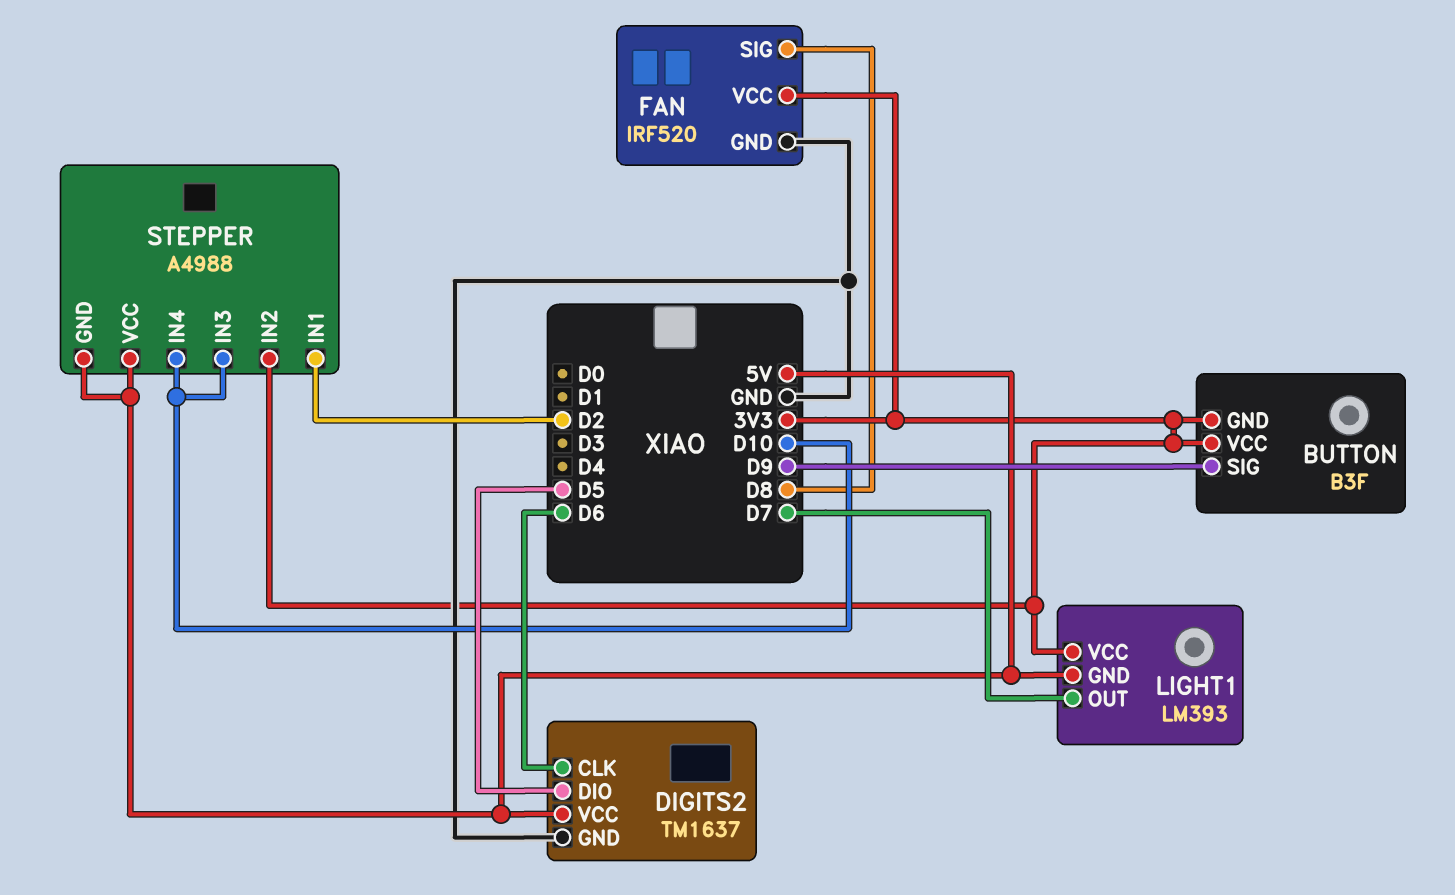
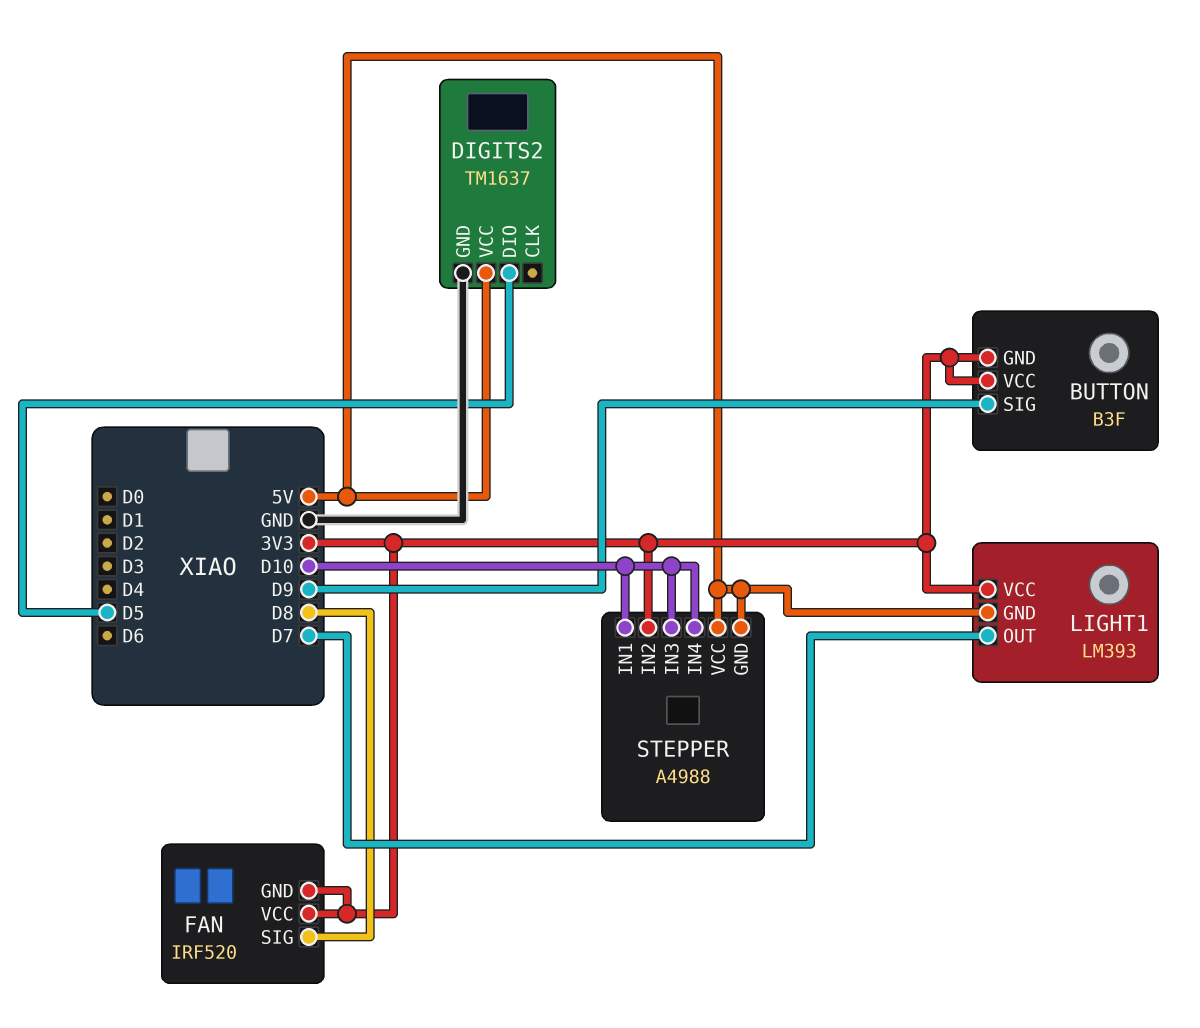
DIGITS2 pin CLK: D6 -> none
FAN pin GND: GND -> 3V3
STEPPER pin IN1: D2 -> D10

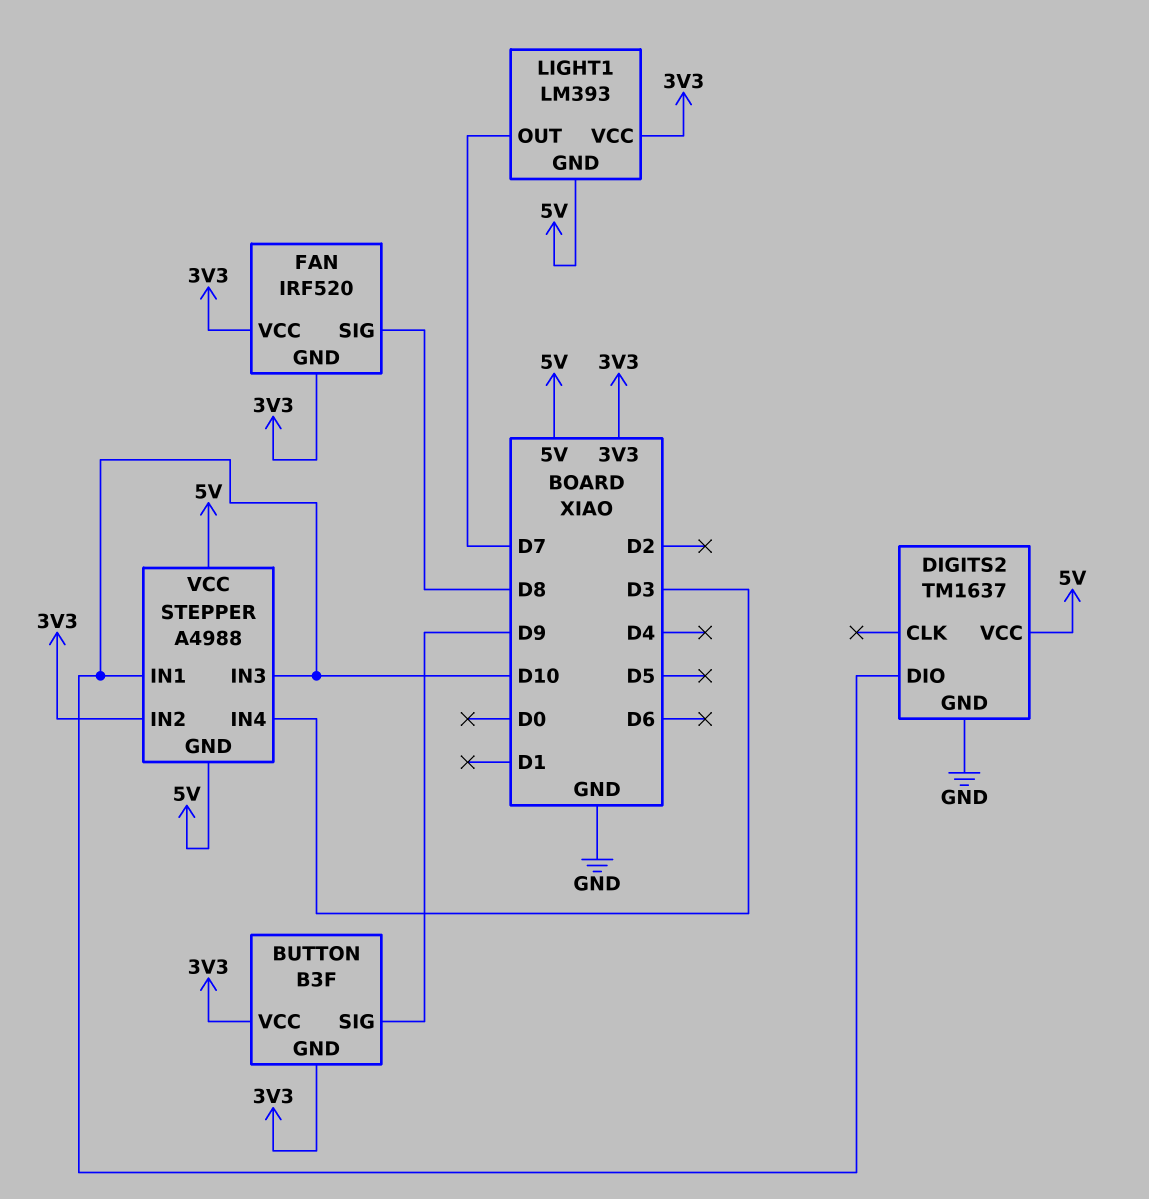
DIGITS2 pin DIO: D5 -> D10
STEPPER pin IN4: D10 -> D3

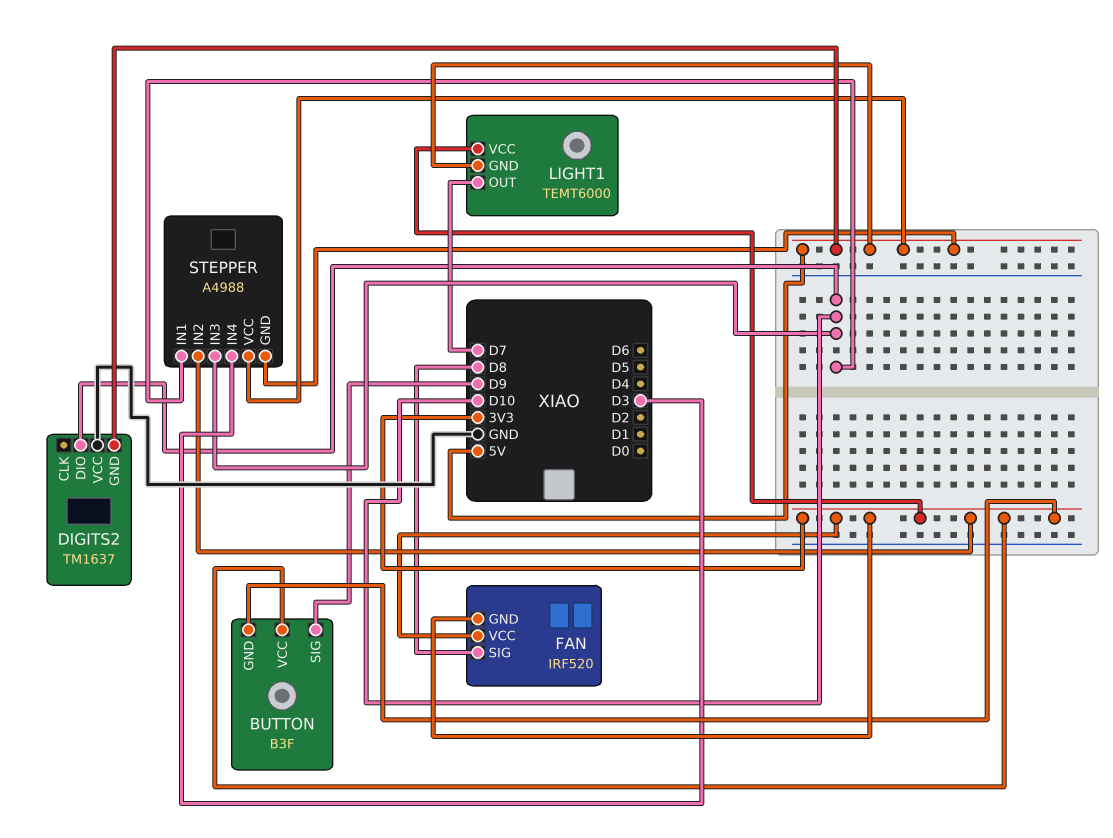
DIGITS2 pin GND: GND -> 5V
DIGITS2 pin VCC: 5V -> GND
LIGHT1: LM393 -> TEMT6000

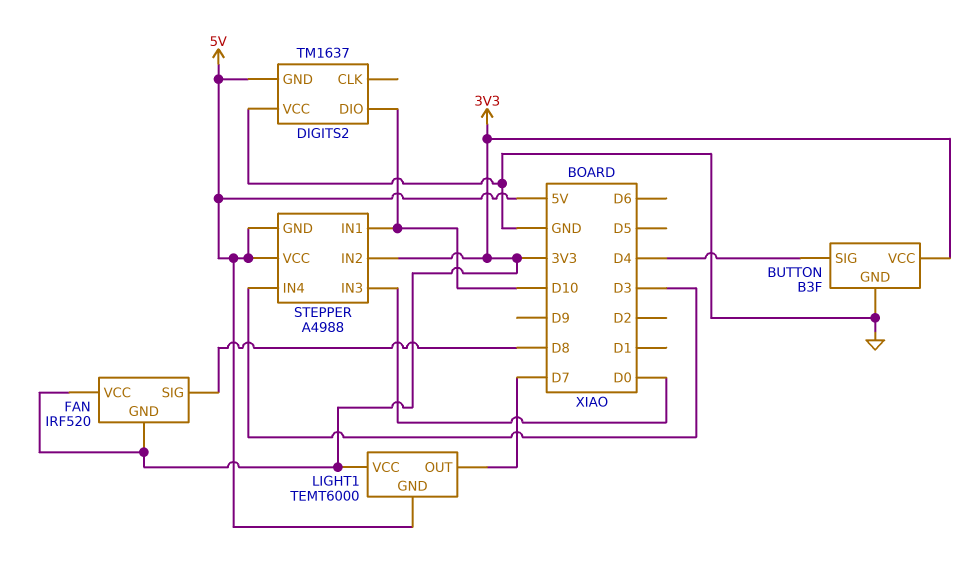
BUTTON pin GND: 3V3 -> GND
BUTTON pin SIG: D9 -> D4
STEPPER pin IN3: D10 -> D0

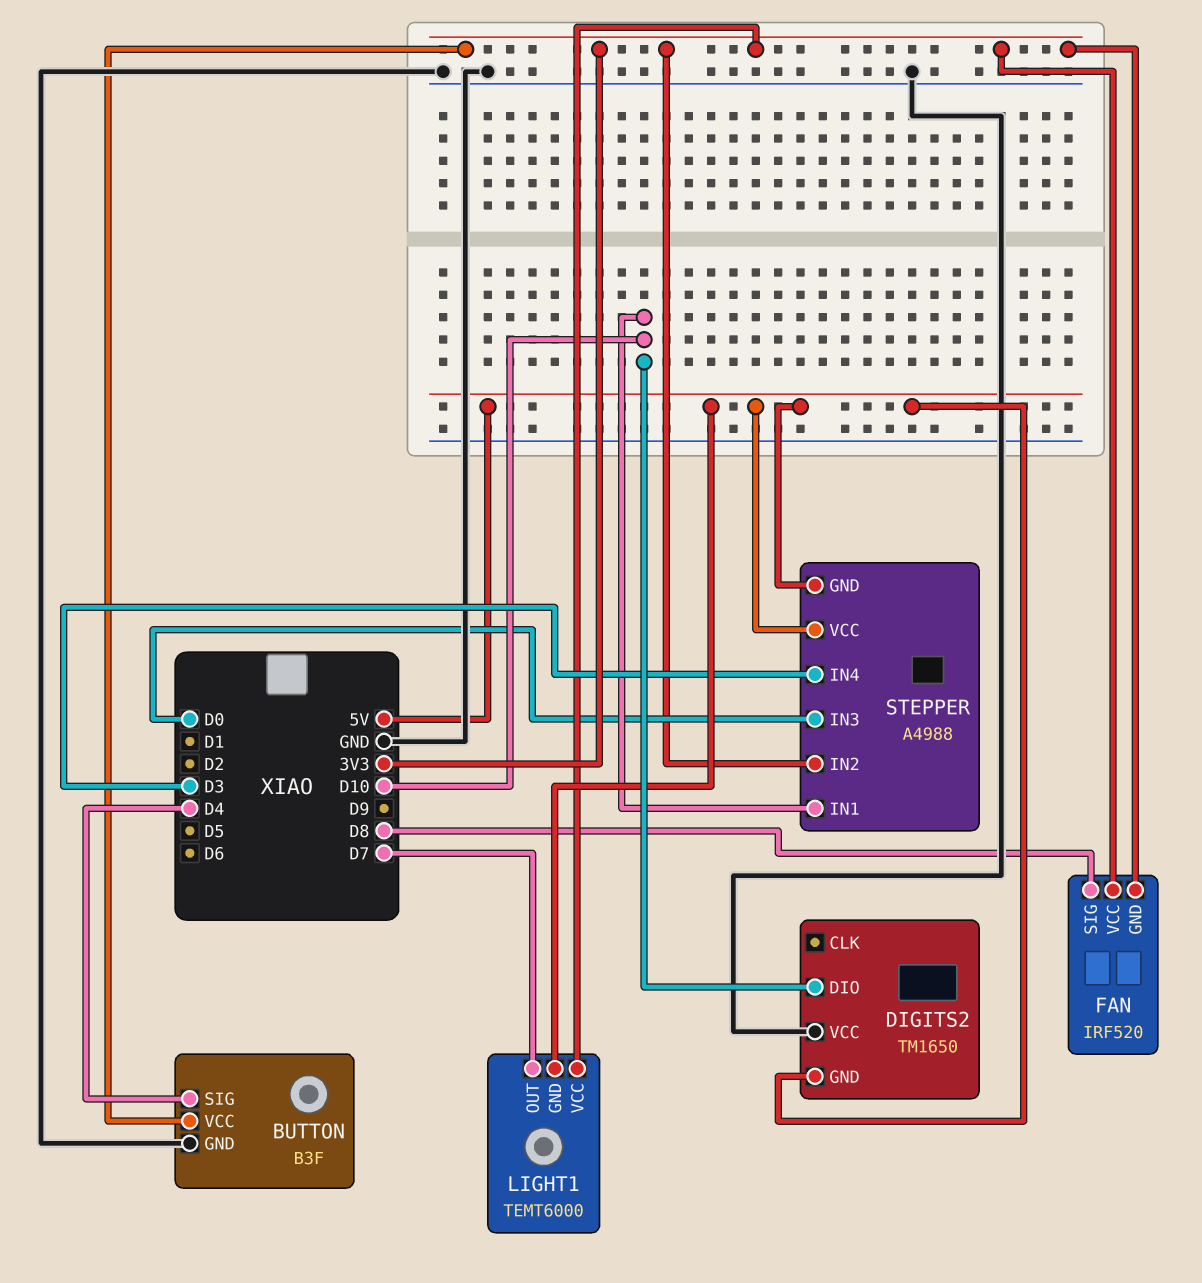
DIGITS2: TM1637 -> TM1650

